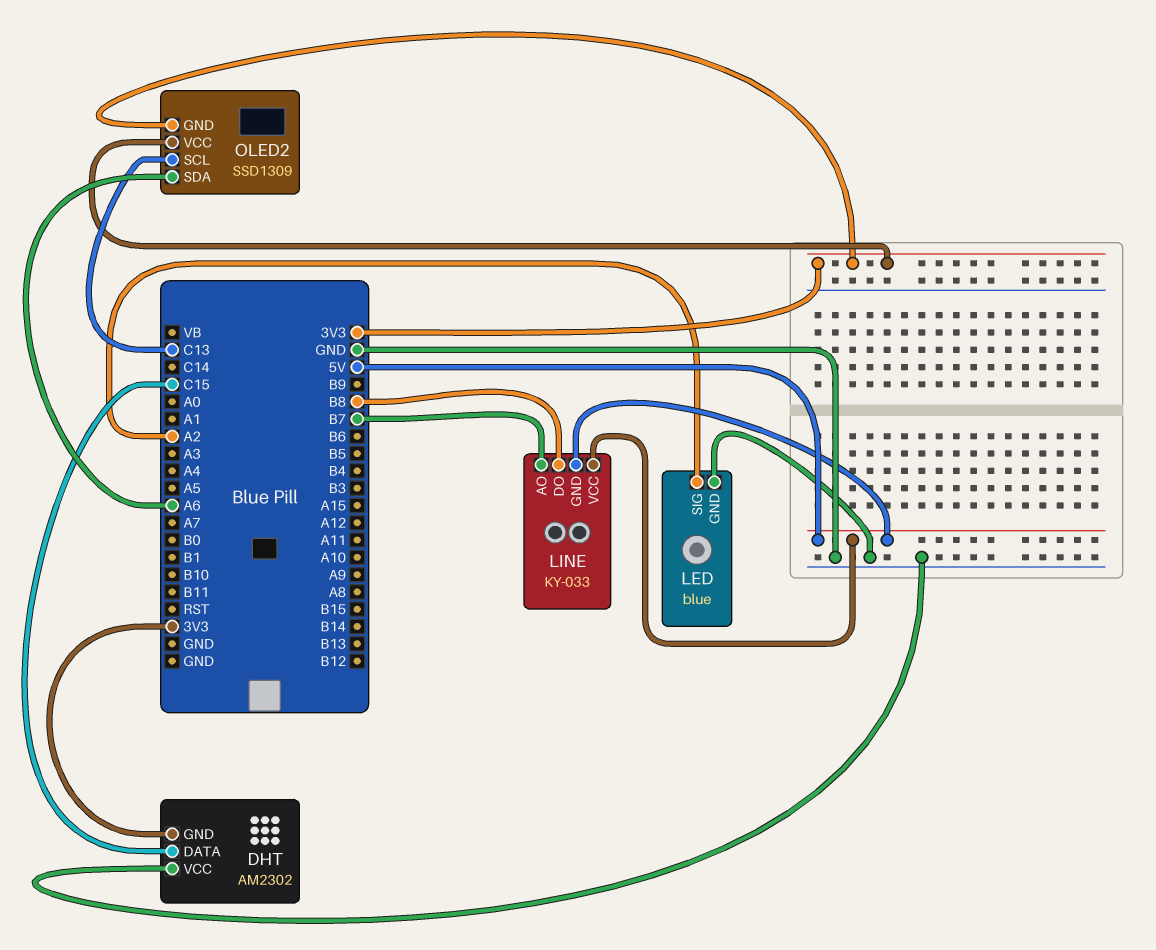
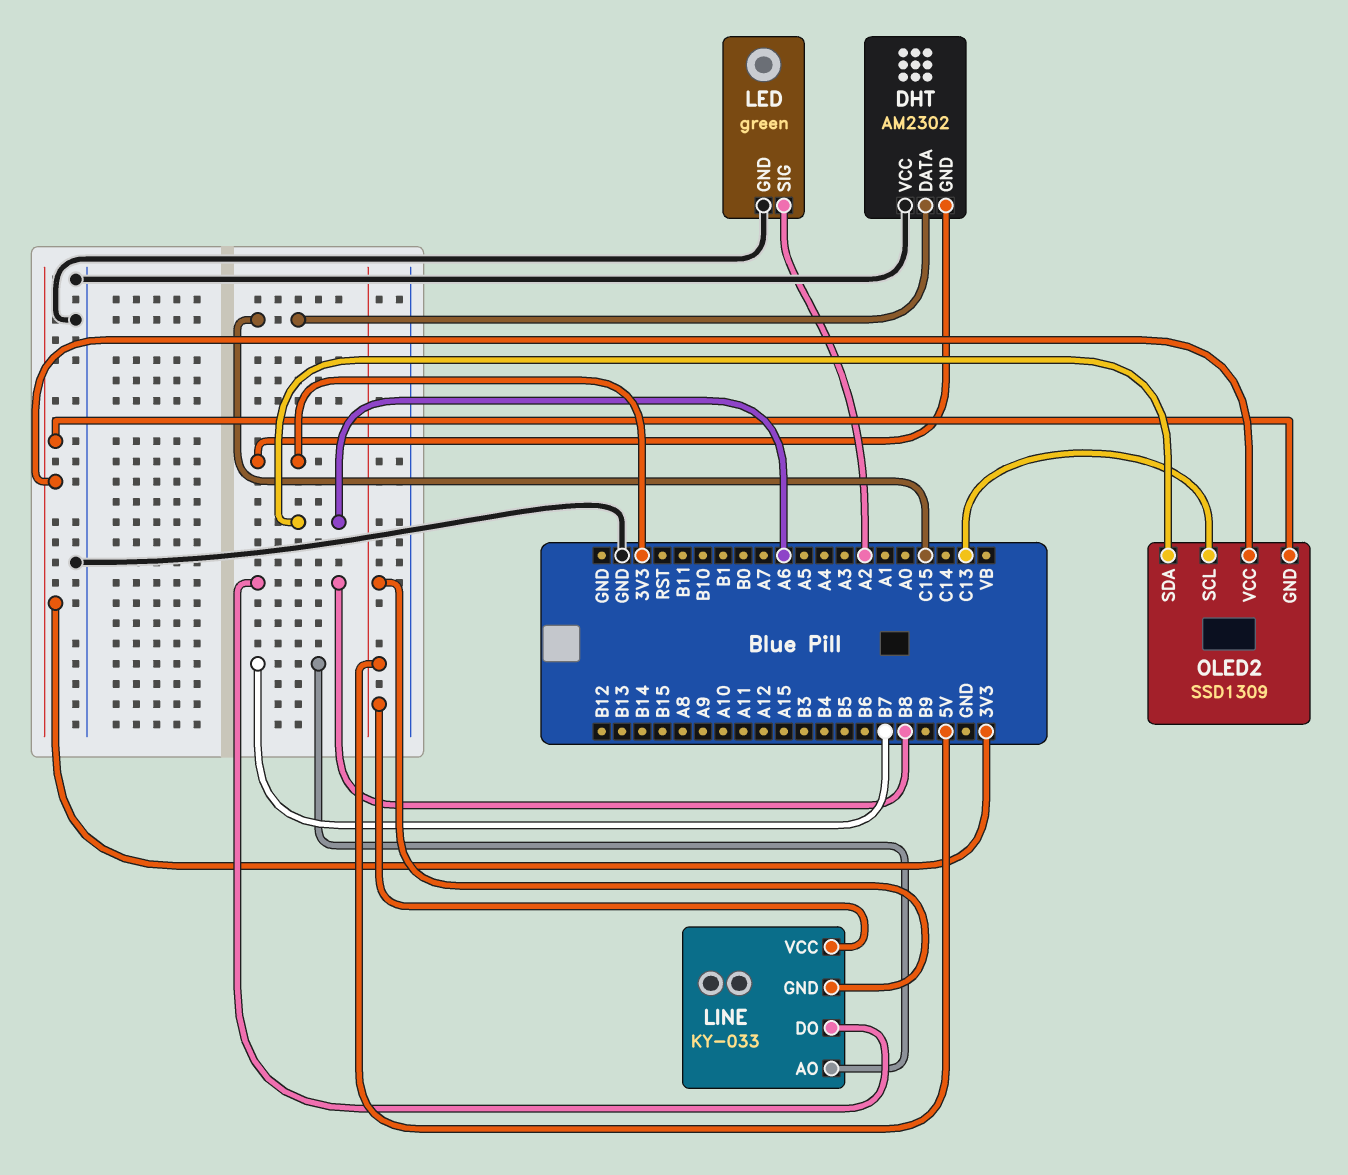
LED: blue -> green

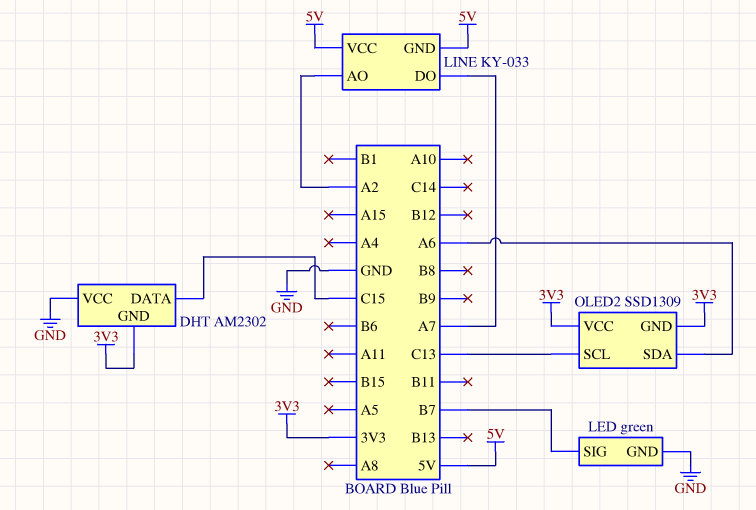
LED pin SIG: A2 -> B7
LINE pin AO: B7 -> A2
LINE pin DO: B8 -> A7

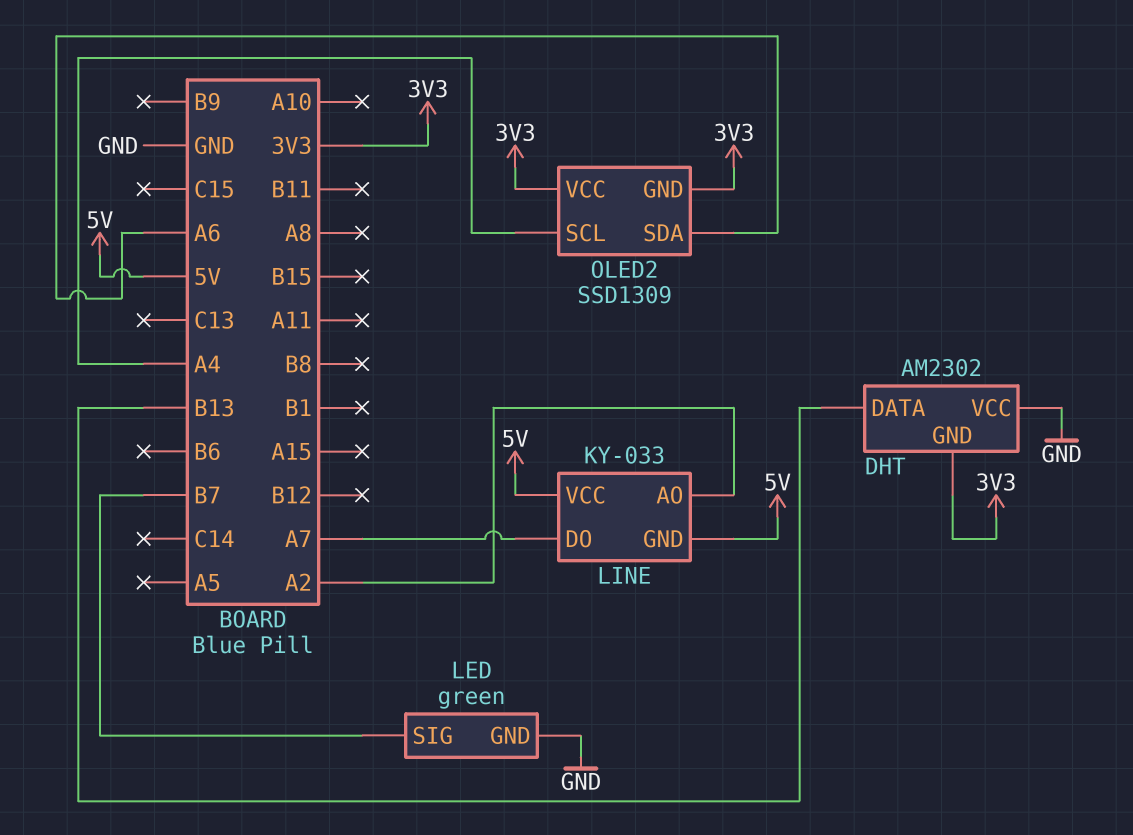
DHT pin DATA: C15 -> B13
OLED2 pin SCL: C13 -> A4

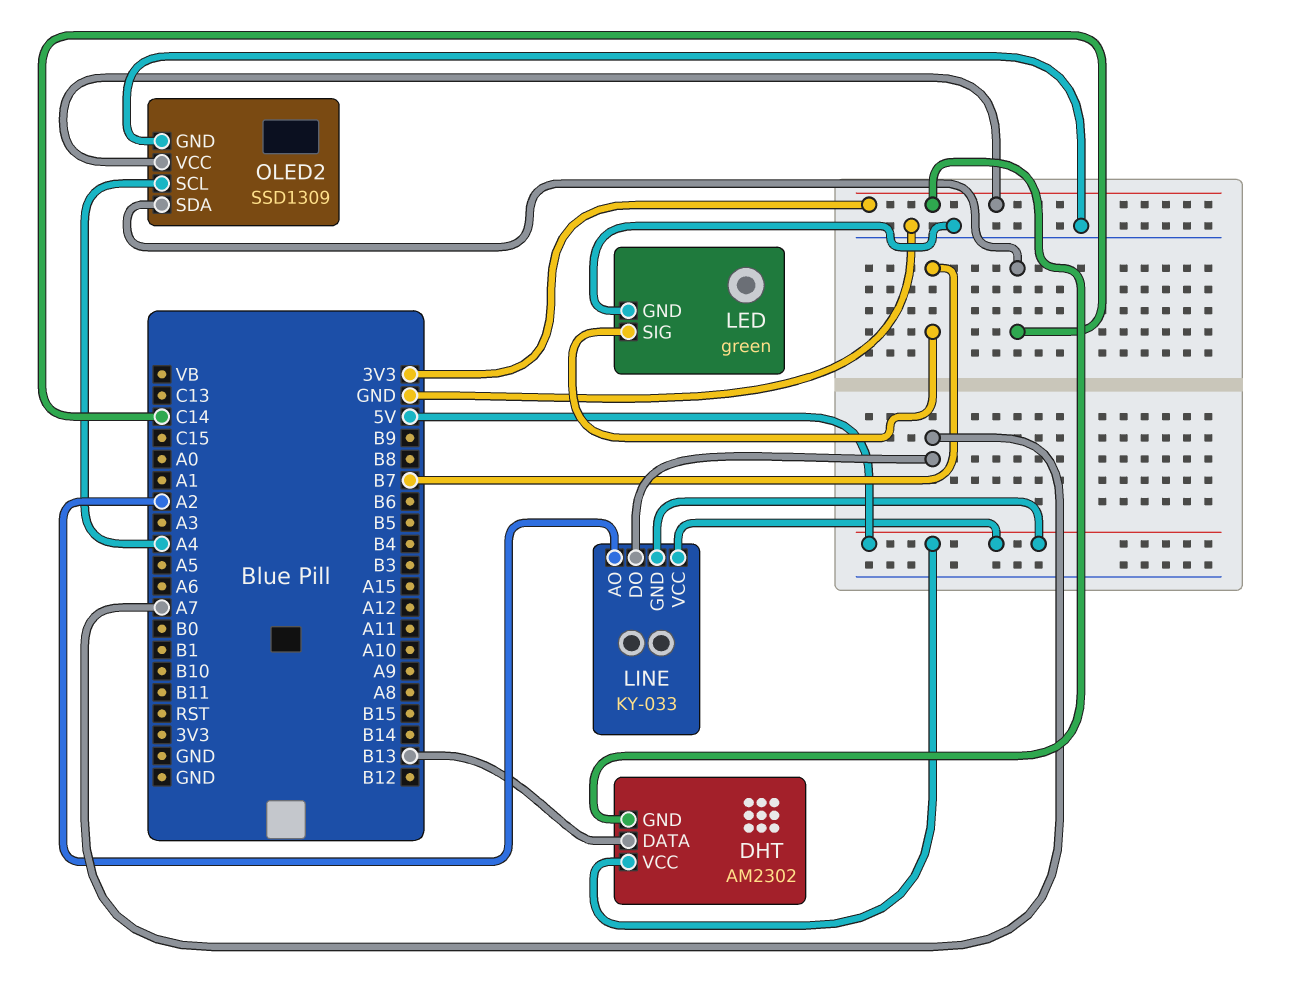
DHT pin VCC: GND -> 5V
OLED2 pin GND: 3V3 -> GND
OLED2 pin SDA: A6 -> C14

